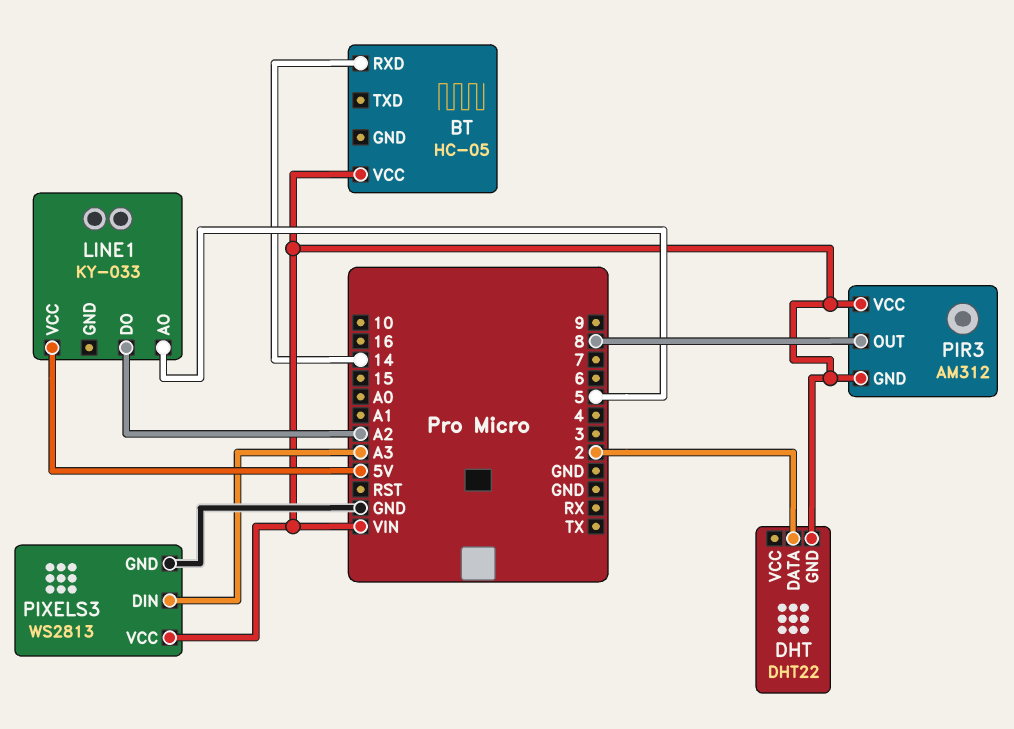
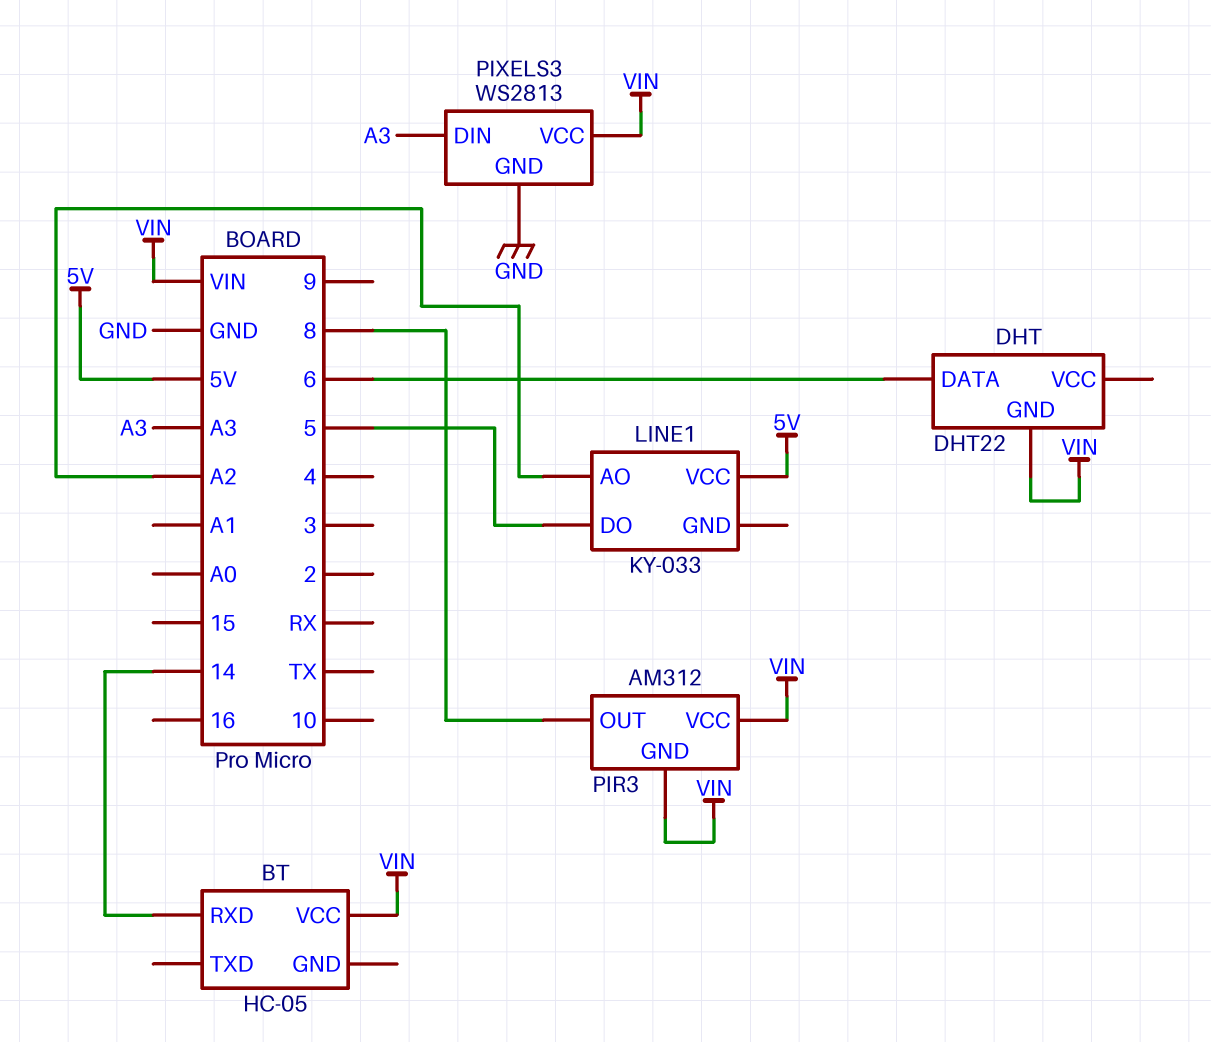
DHT pin DATA: 2 -> 6
LINE1 pin AO: 5 -> A2
LINE1 pin DO: A2 -> 5

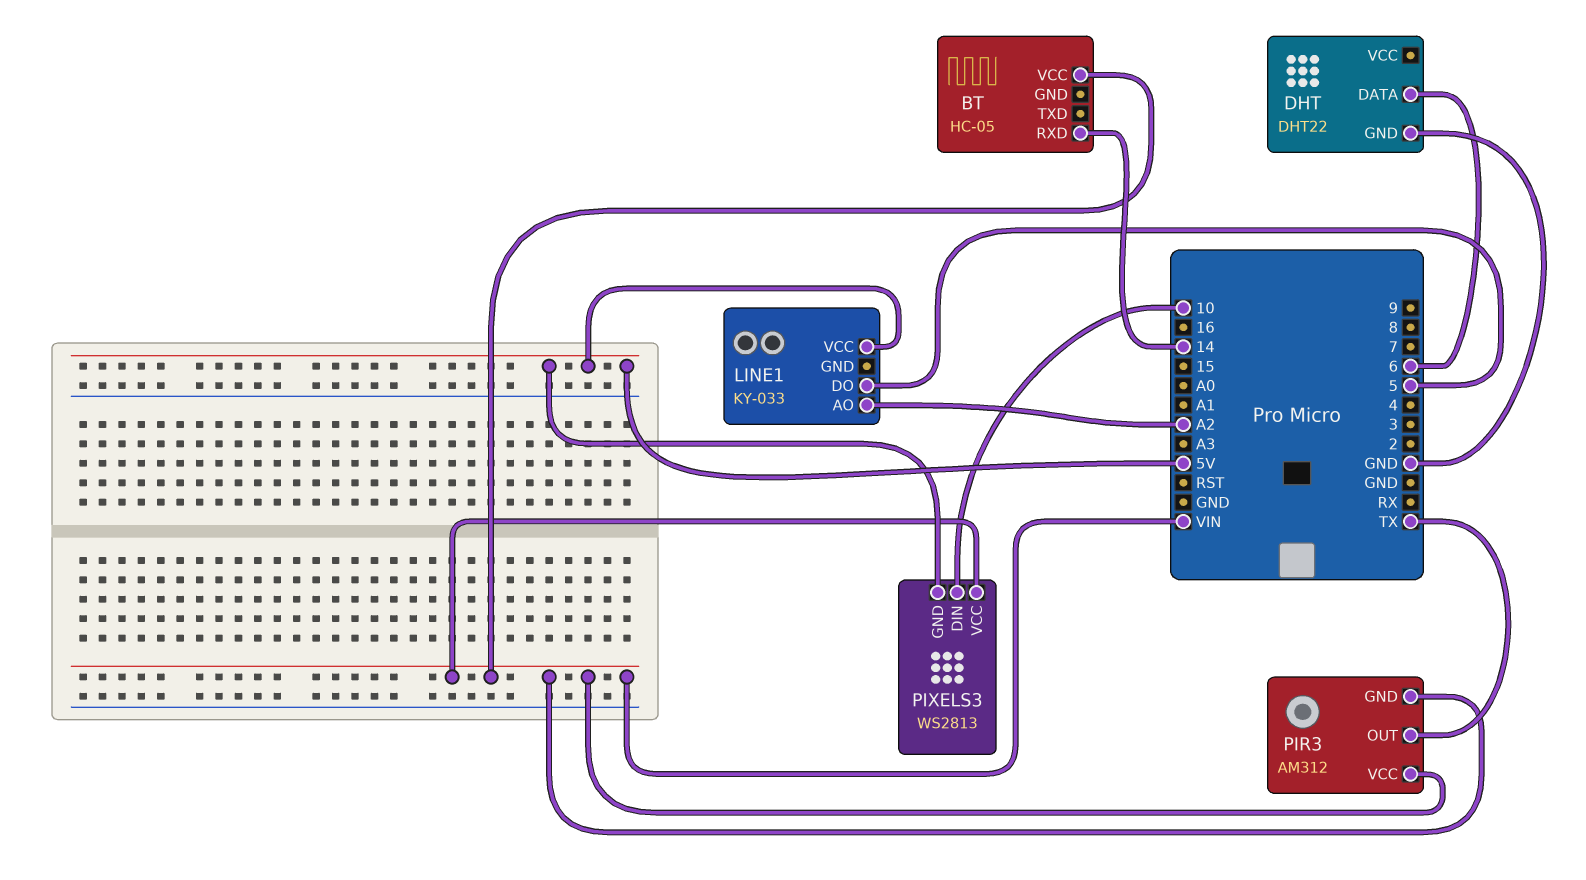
DHT pin GND: VIN -> GND
PIR3 pin OUT: 8 -> TX
PIXELS3 pin DIN: A3 -> 10
PIXELS3 pin GND: GND -> 5V

